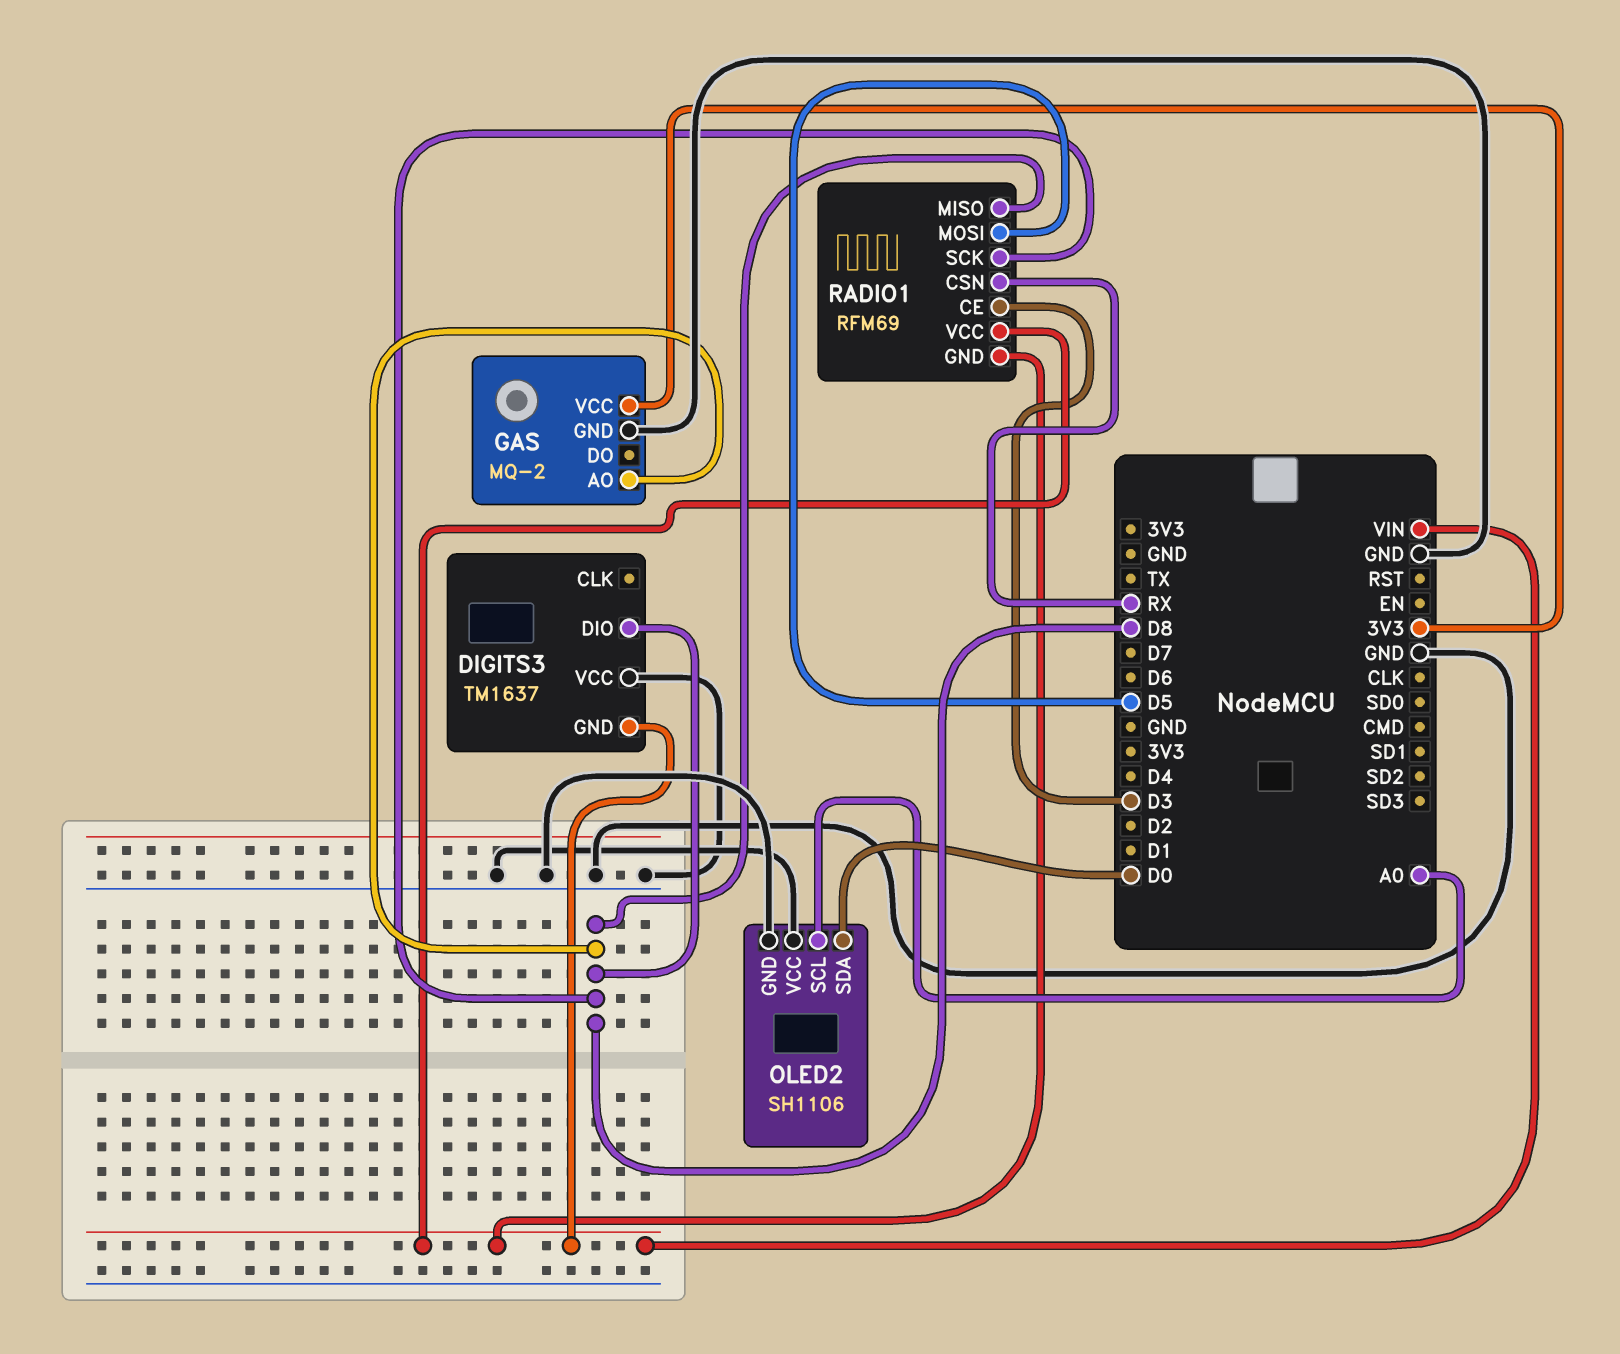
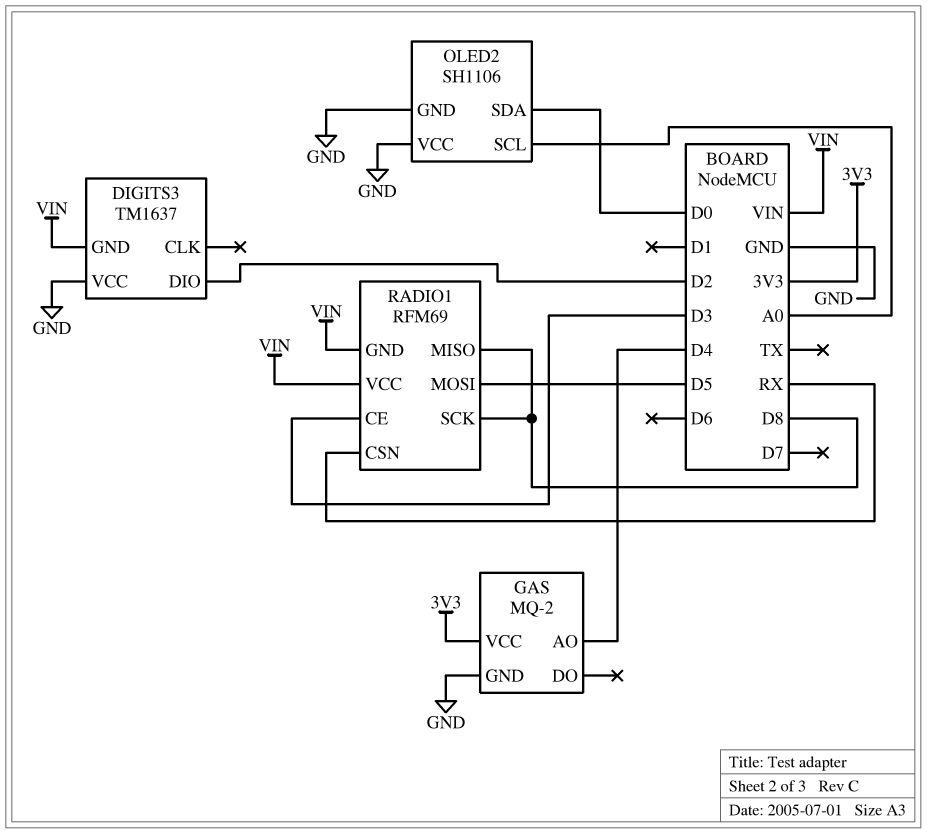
DIGITS3 pin DIO: D8 -> D2
GAS pin AO: D8 -> D4

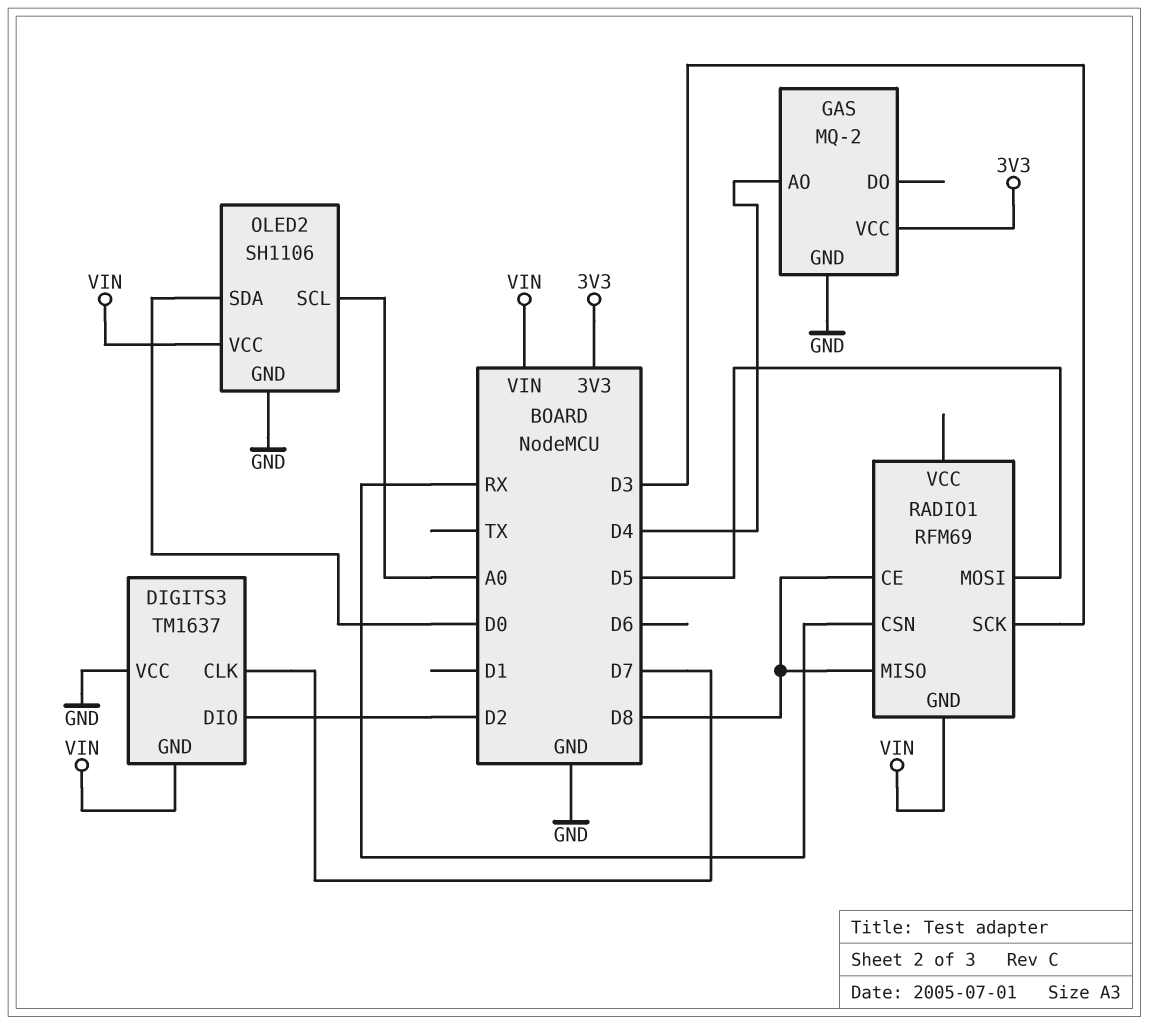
DIGITS3 pin CLK: none -> D7
OLED2 pin VCC: GND -> VIN
RADIO1 pin CE: D3 -> D8
RADIO1 pin SCK: D8 -> D3
RADIO1 pin VCC: VIN -> none

